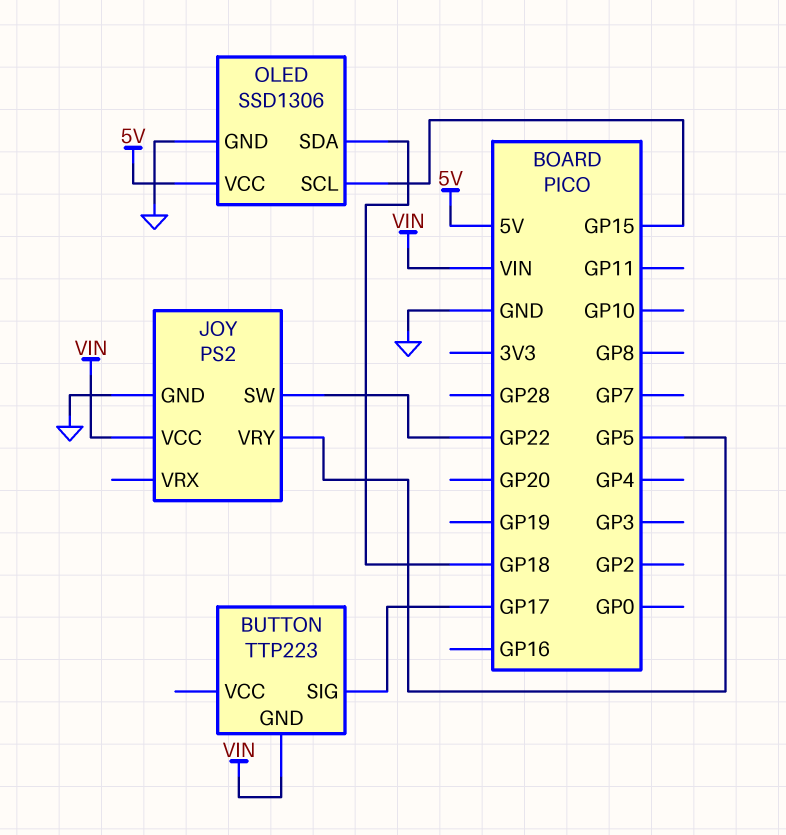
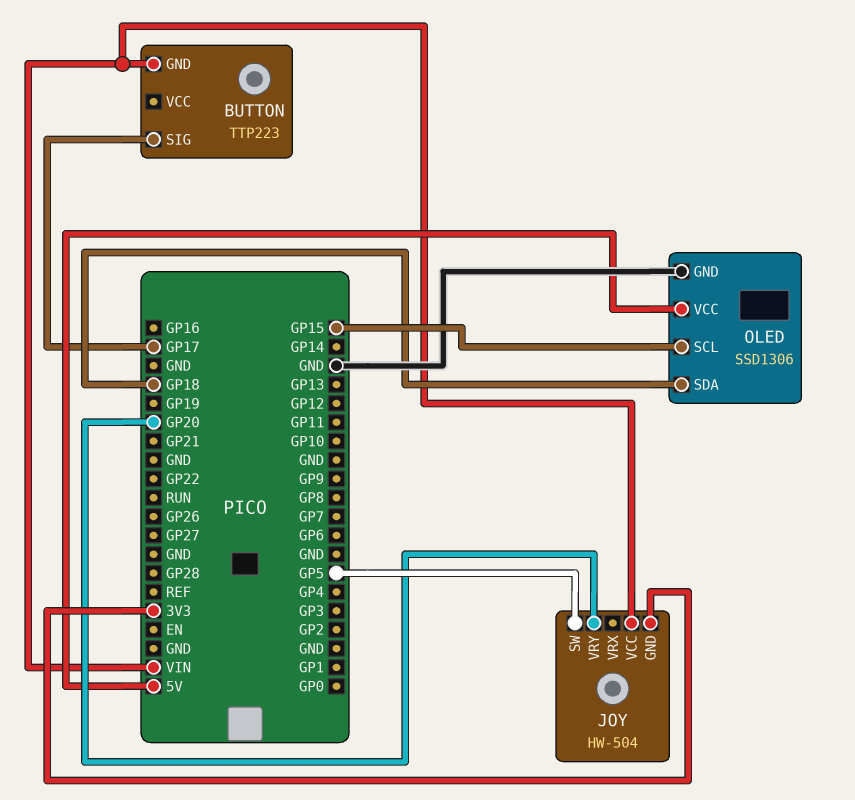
JOY: PS2 -> HW-504
JOY pin GND: GND -> 3V3
JOY pin SW: GP22 -> GP5
JOY pin VRY: GP5 -> GP20

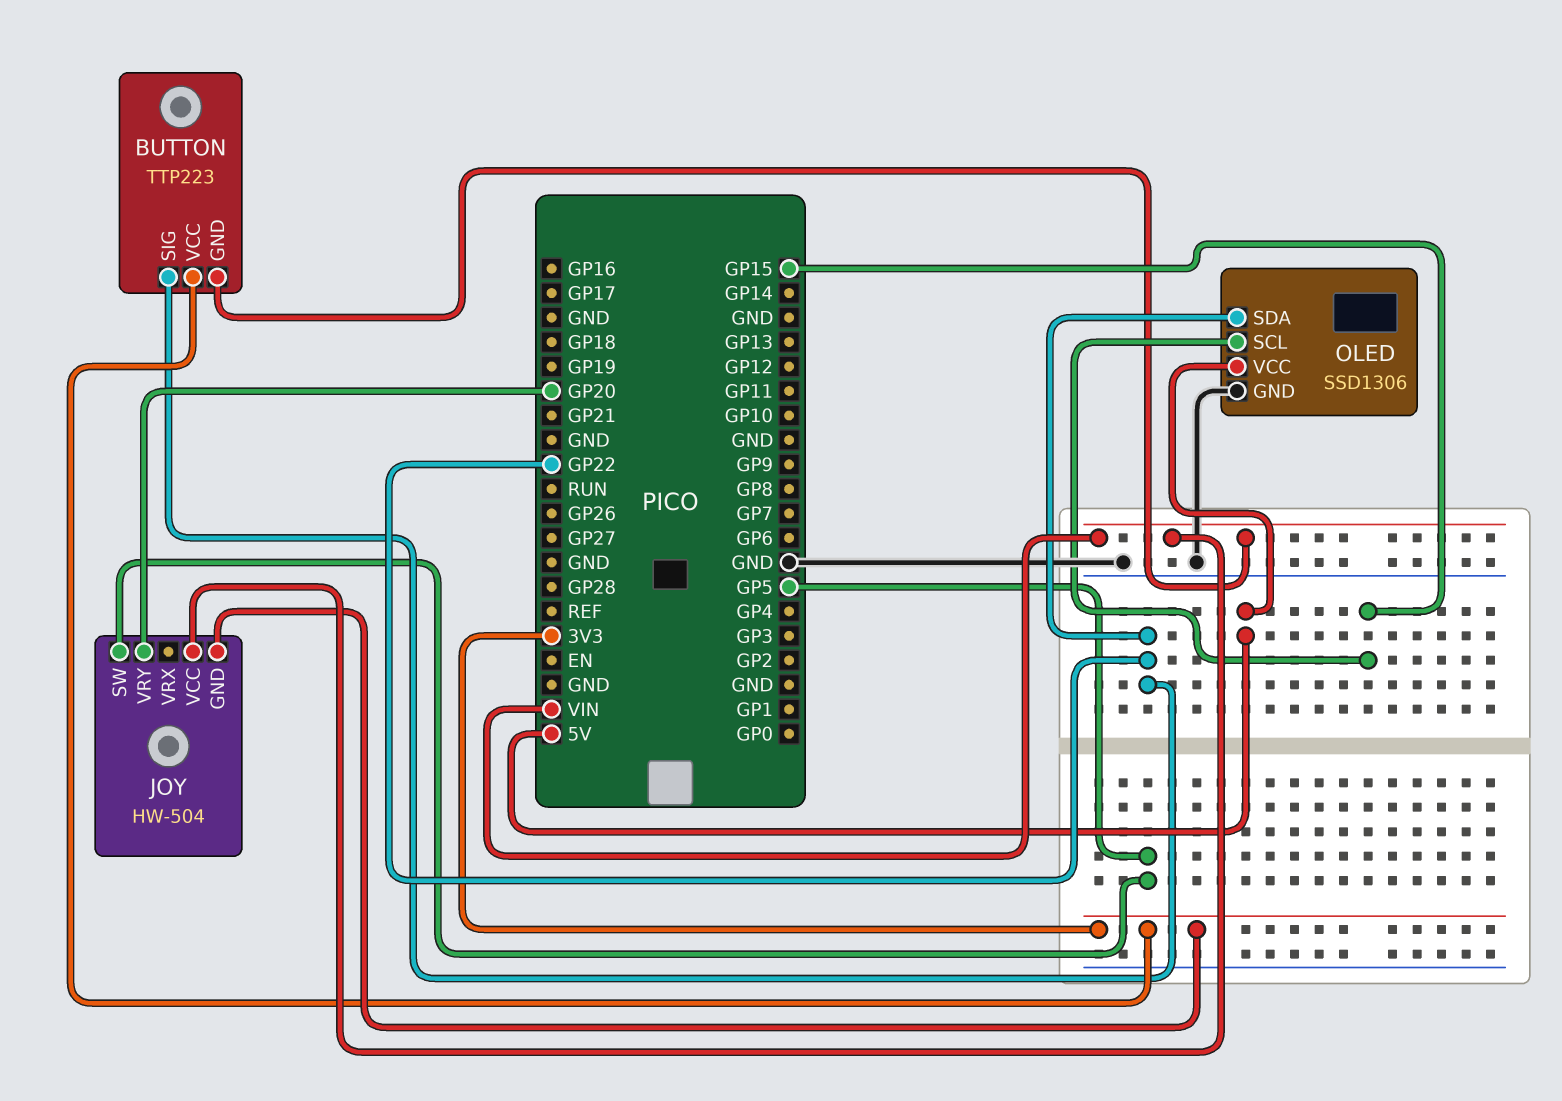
BUTTON pin SIG: GP17 -> GP22
BUTTON pin VCC: none -> 3V3
OLED pin SDA: GP18 -> GP22

